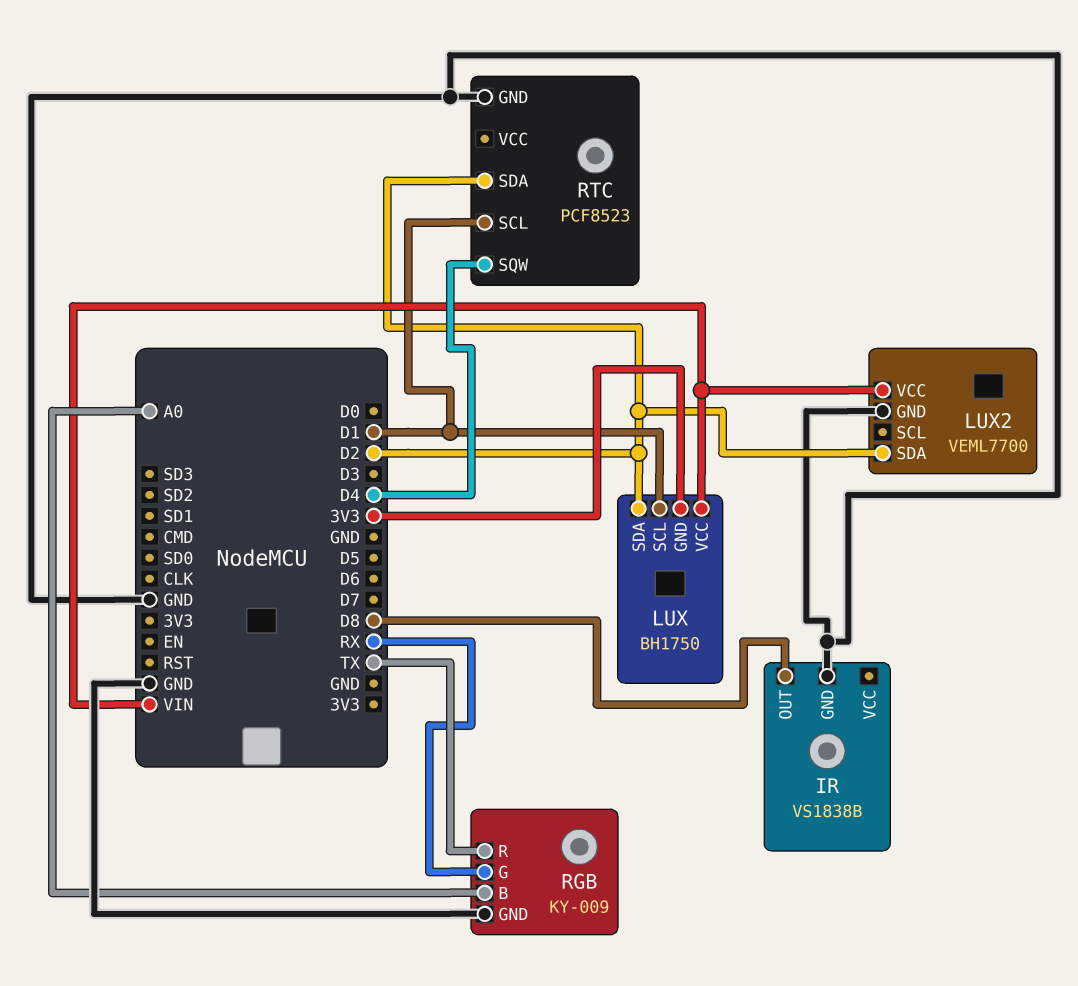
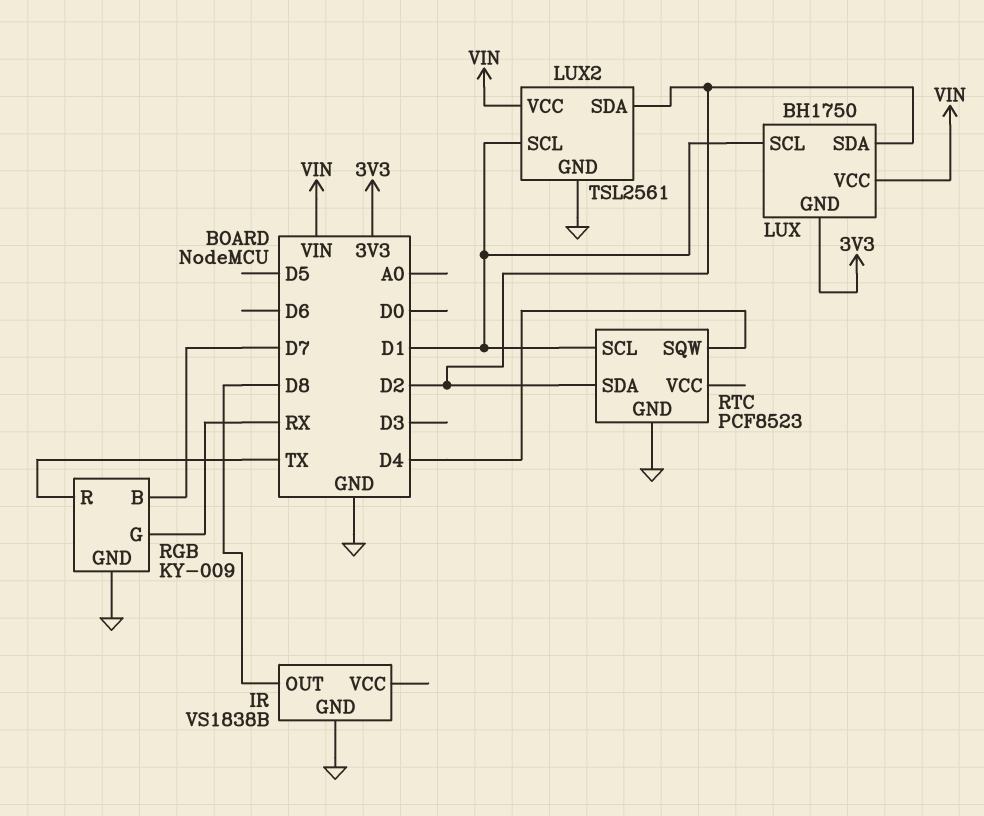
LUX2: VEML7700 -> TSL2561
LUX2 pin SCL: none -> D1
RGB pin B: A0 -> D7

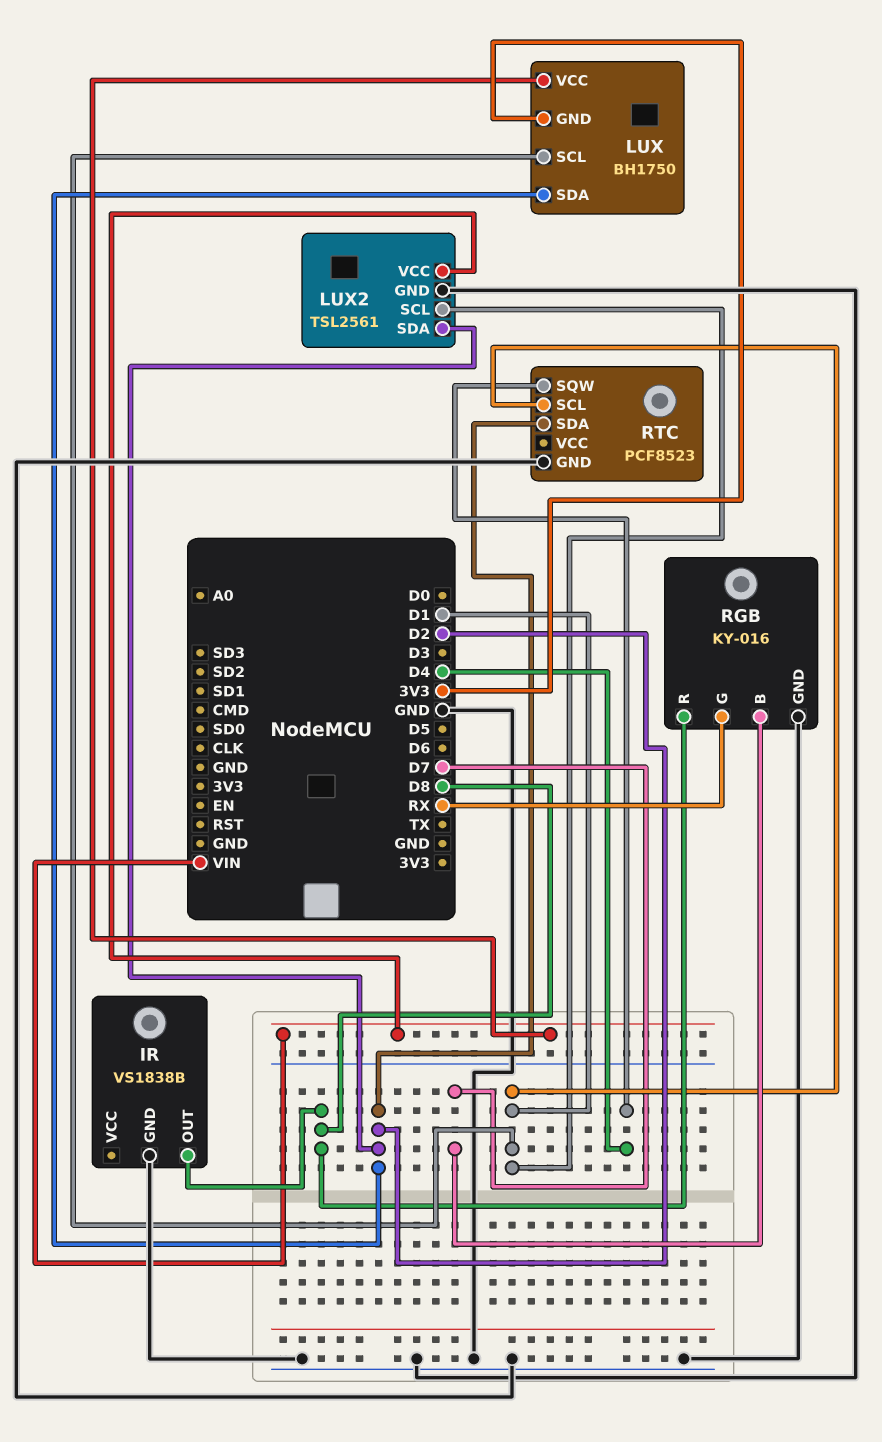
RGB: KY-009 -> KY-016
RGB pin R: TX -> D8

